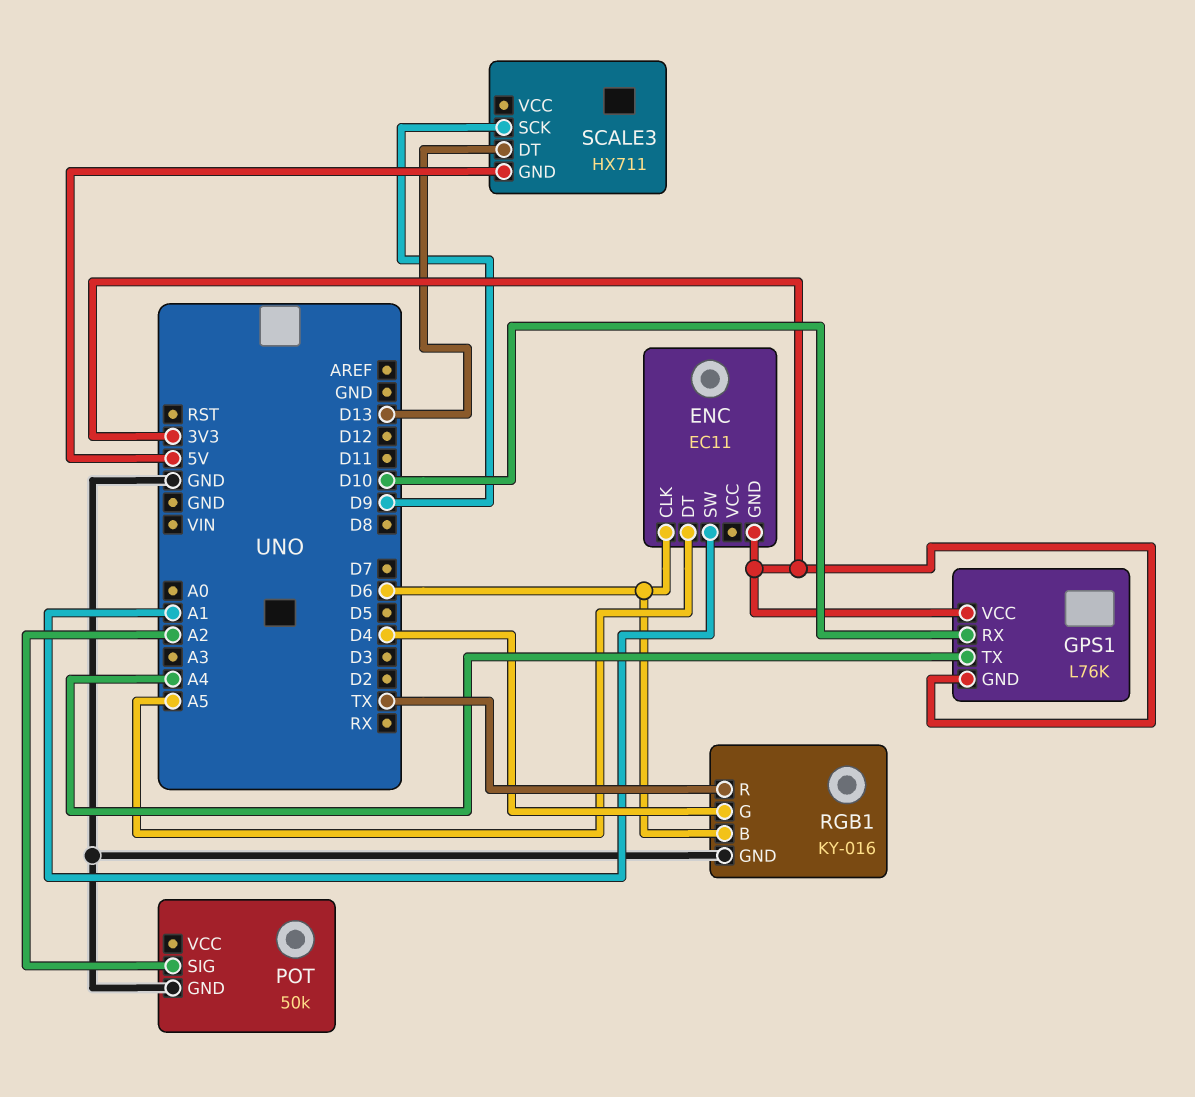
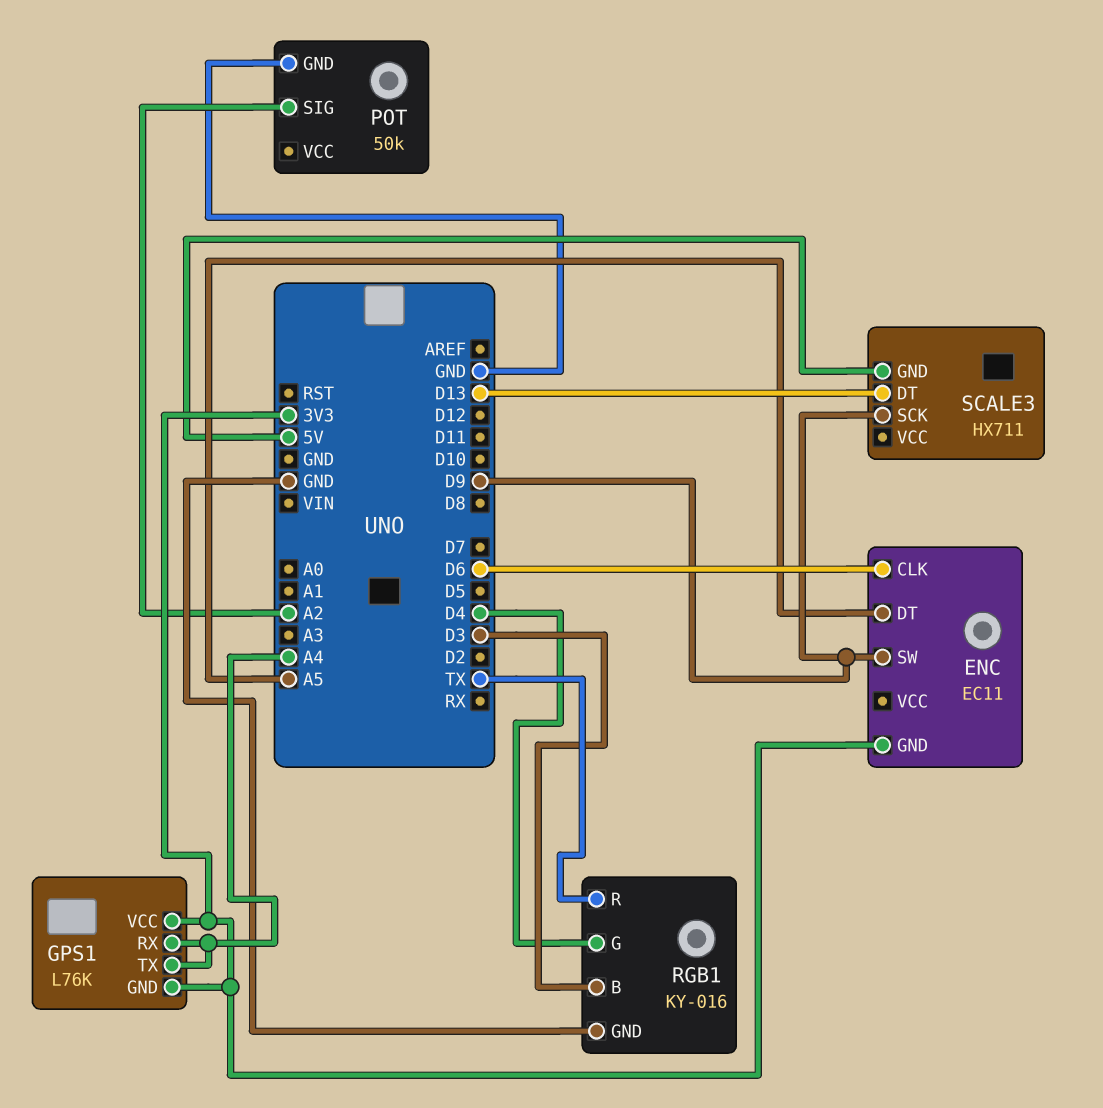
ENC pin SW: A1 -> D9
GPS1 pin RX: D10 -> A4
RGB1 pin B: D6 -> D3

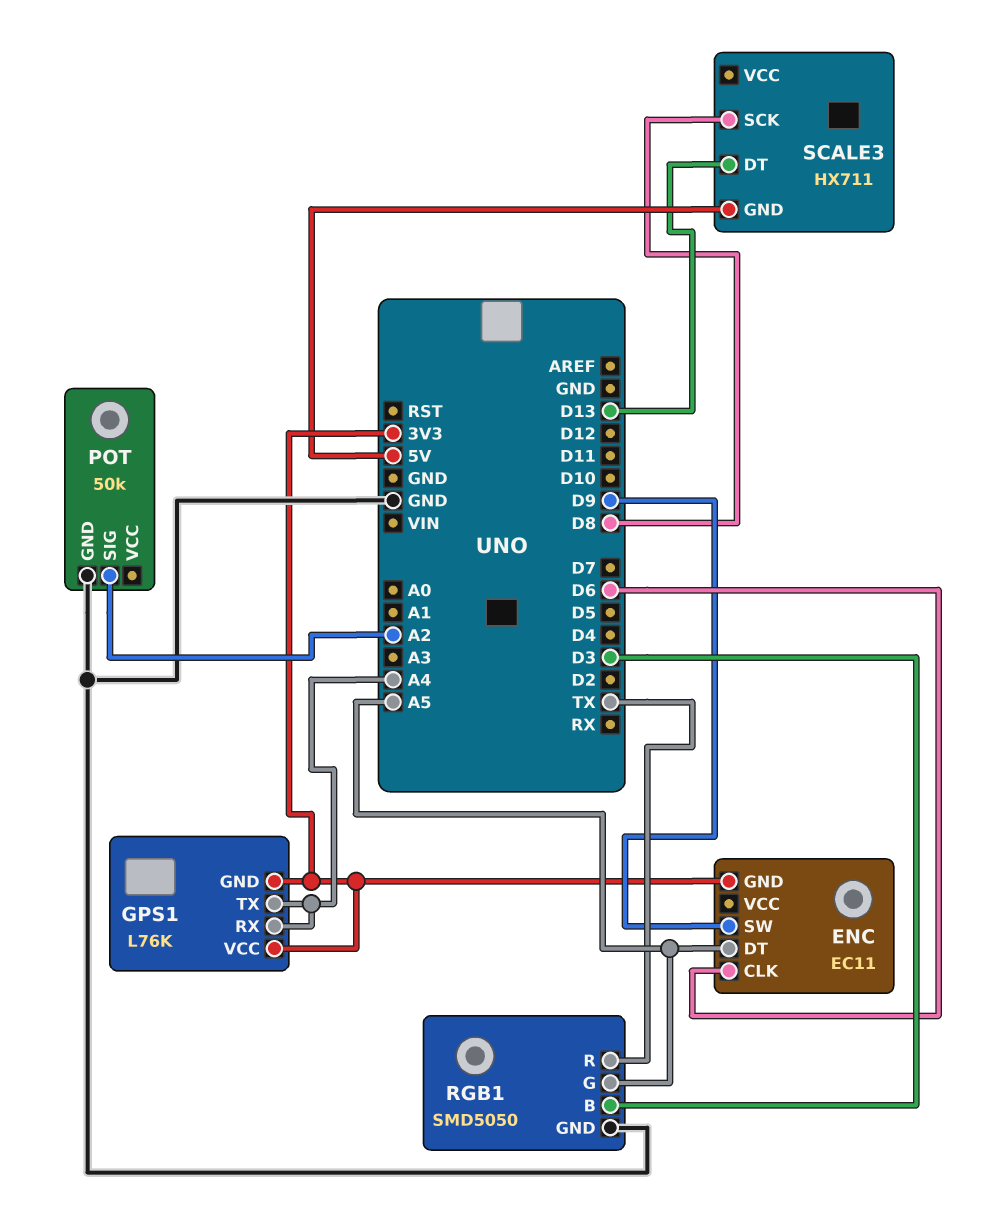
RGB1: KY-016 -> SMD5050
RGB1 pin G: D4 -> A5
SCALE3 pin SCK: D9 -> D8

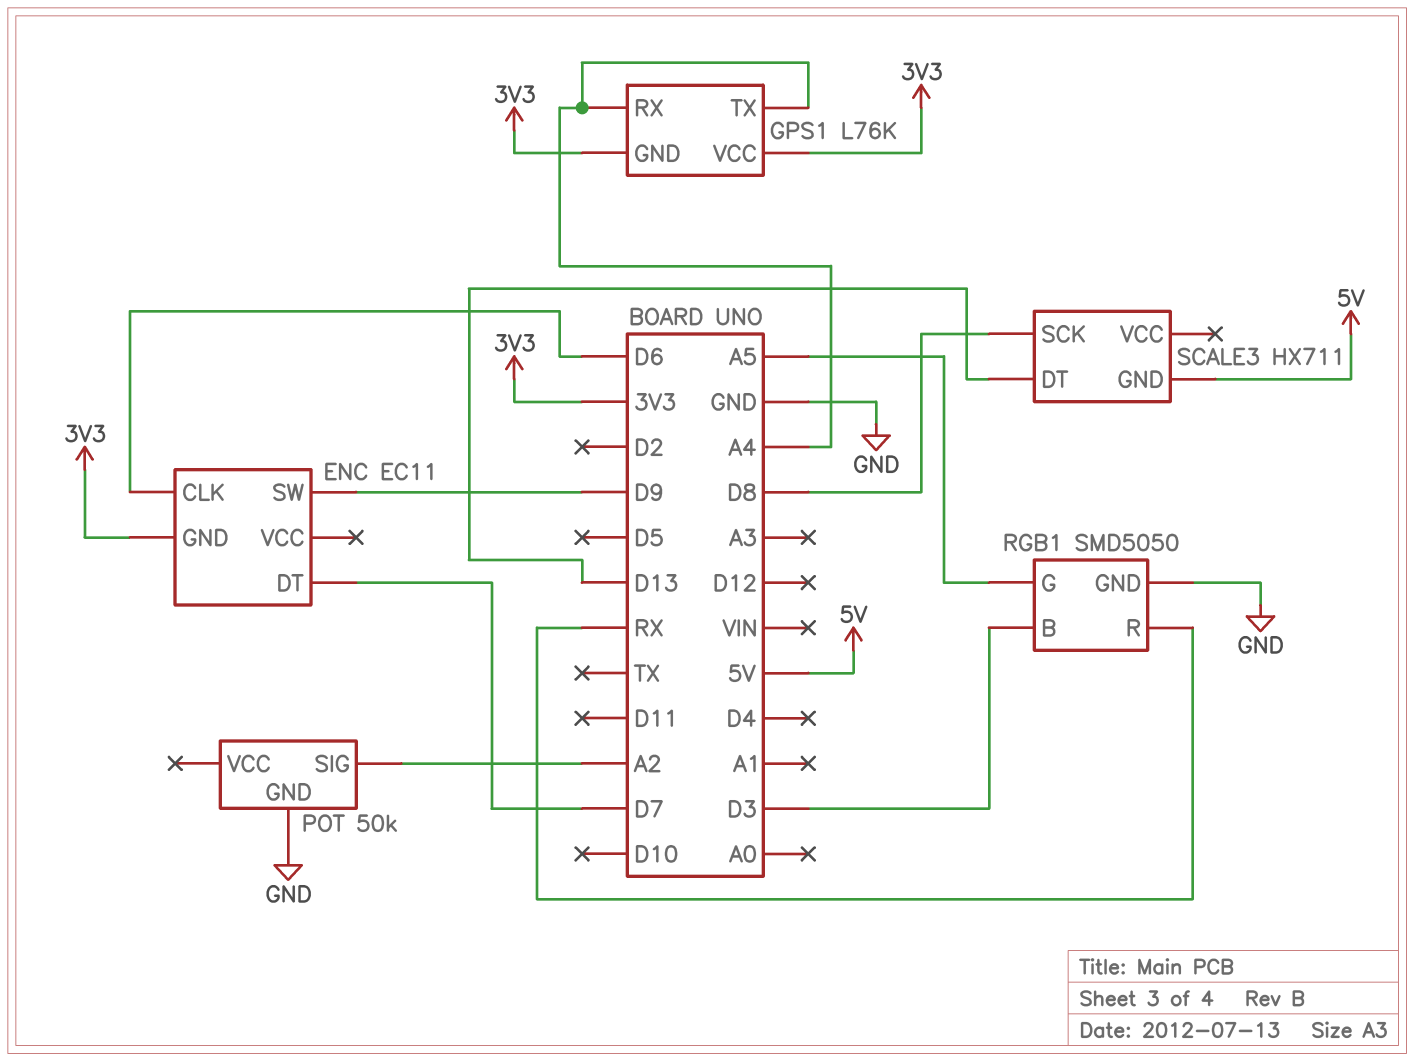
ENC pin DT: A5 -> D7
RGB1 pin R: TX -> RX

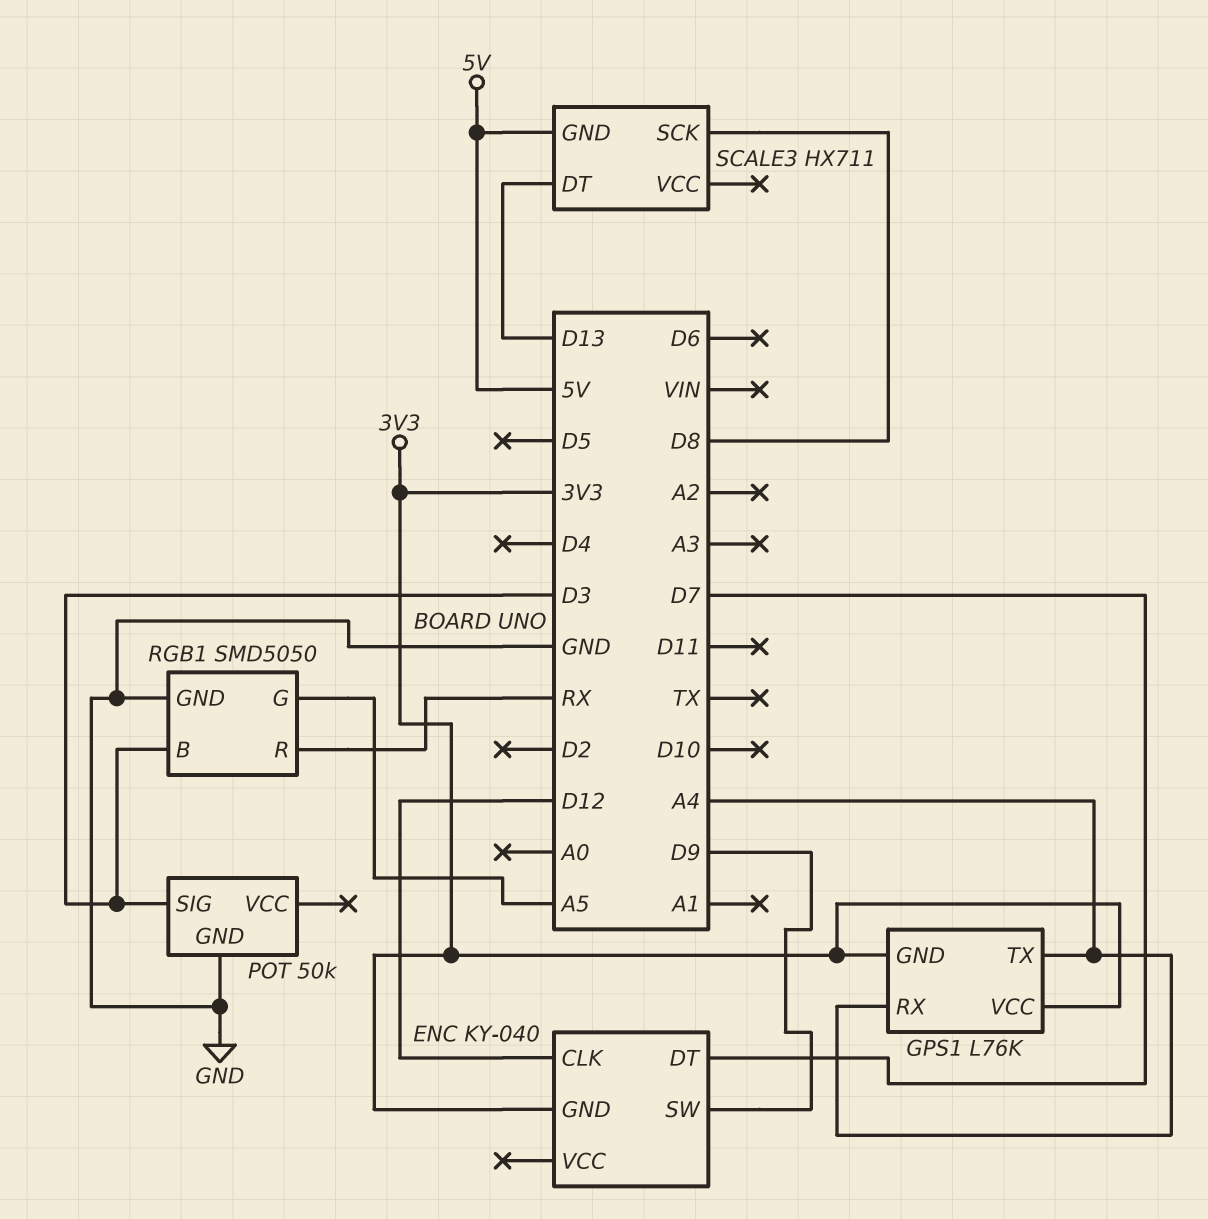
ENC: EC11 -> KY-040
ENC pin CLK: D6 -> D12
POT pin SIG: A2 -> D3

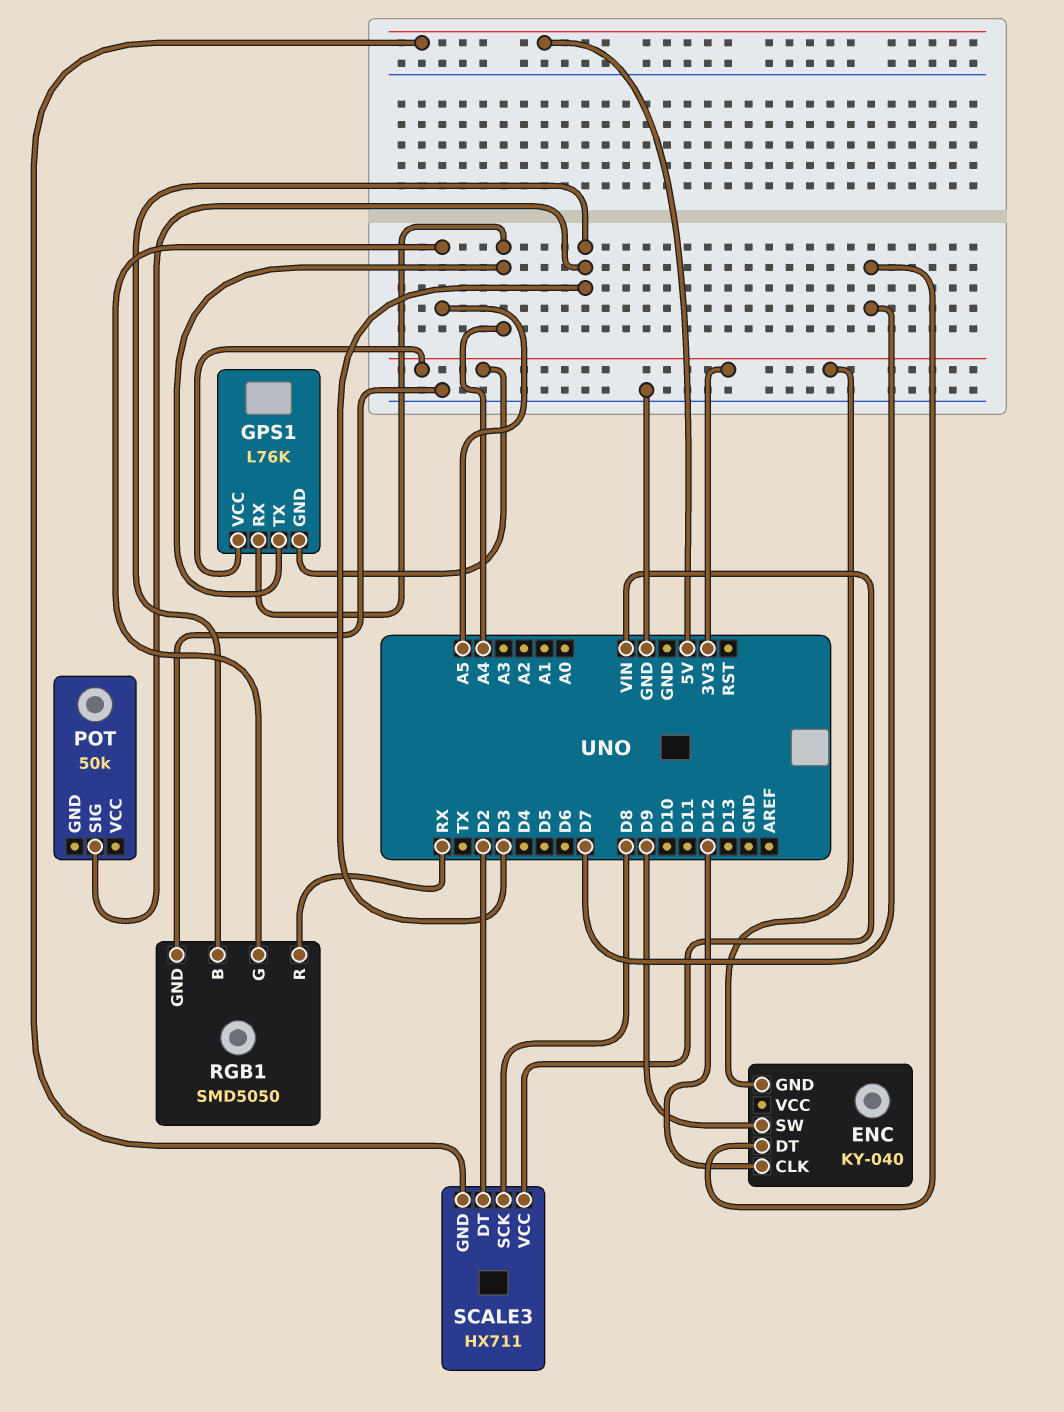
POT pin GND: GND -> none
SCALE3 pin DT: D13 -> D2
SCALE3 pin VCC: none -> VIN

